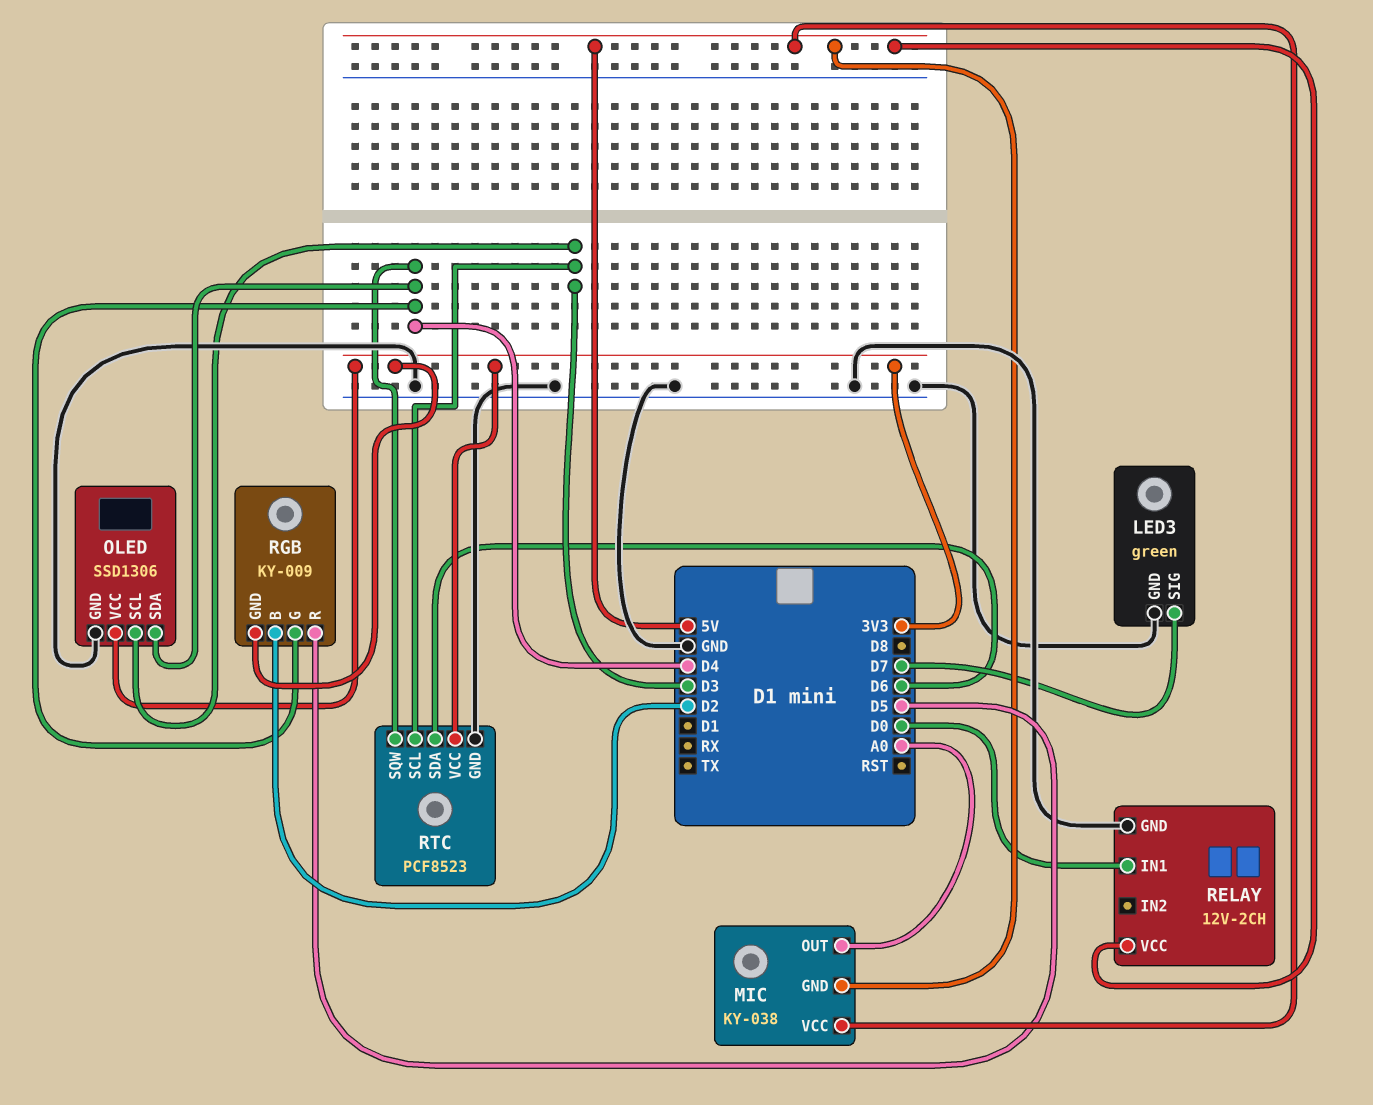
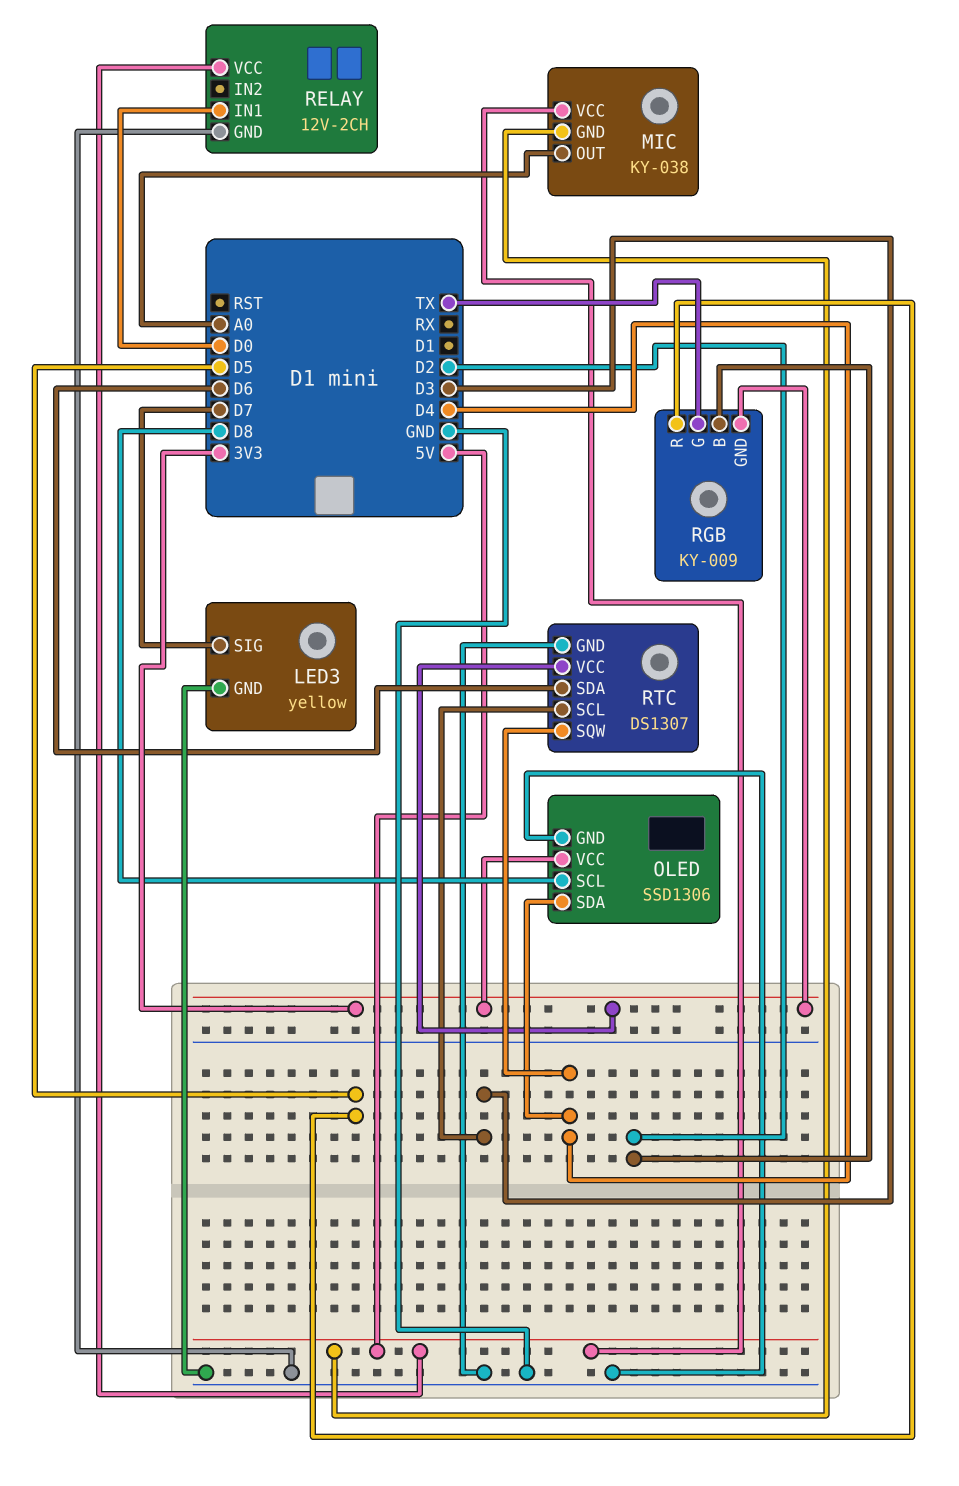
LED3: green -> yellow
OLED pin SCL: D3 -> D8
RGB pin G: D4 -> TX
RTC: PCF8523 -> DS1307

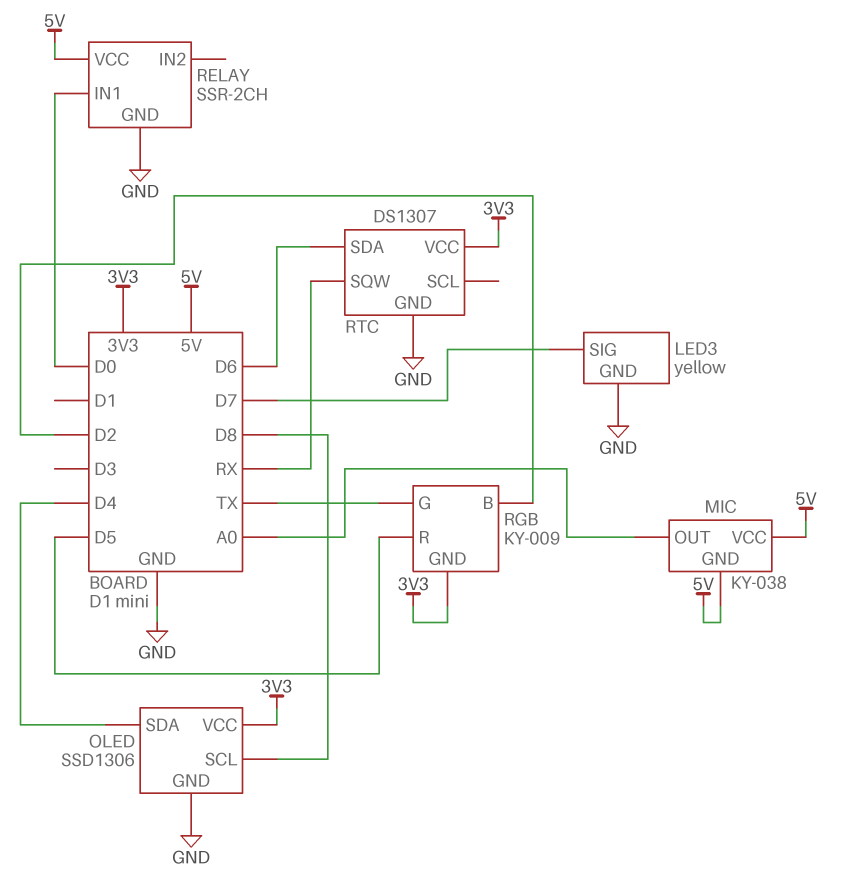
RELAY: 12V-2CH -> SSR-2CH
RTC pin SCL: D3 -> none
RTC pin SQW: D4 -> RX

